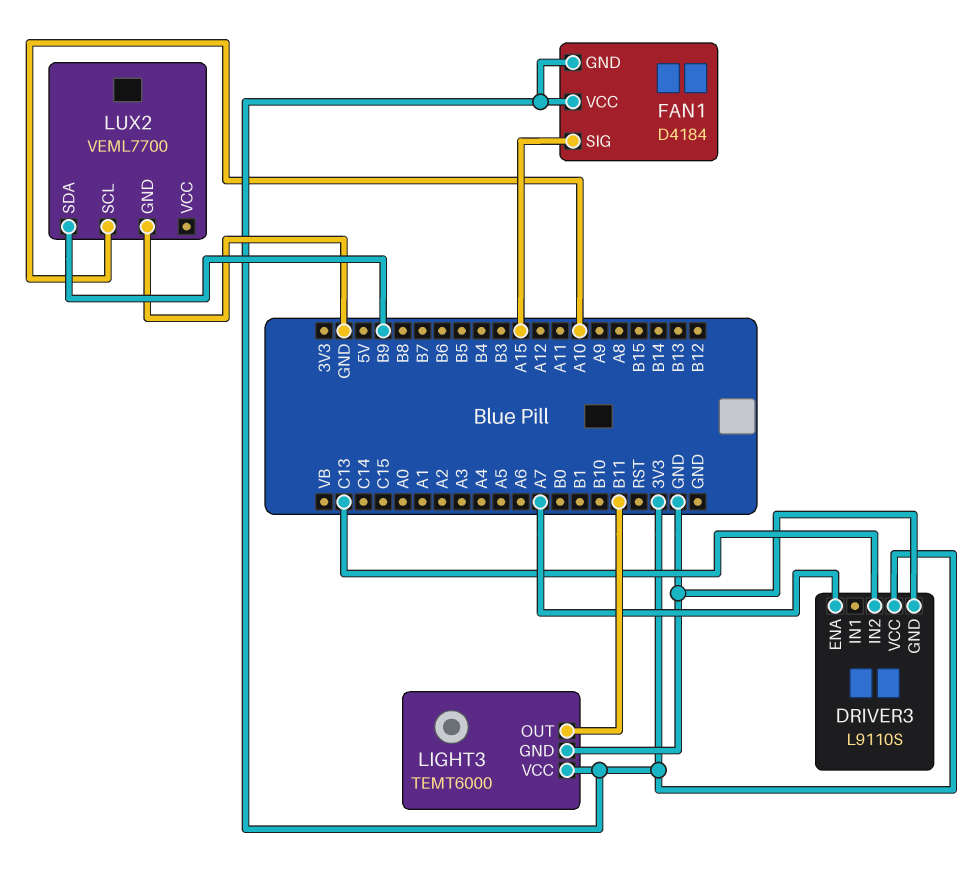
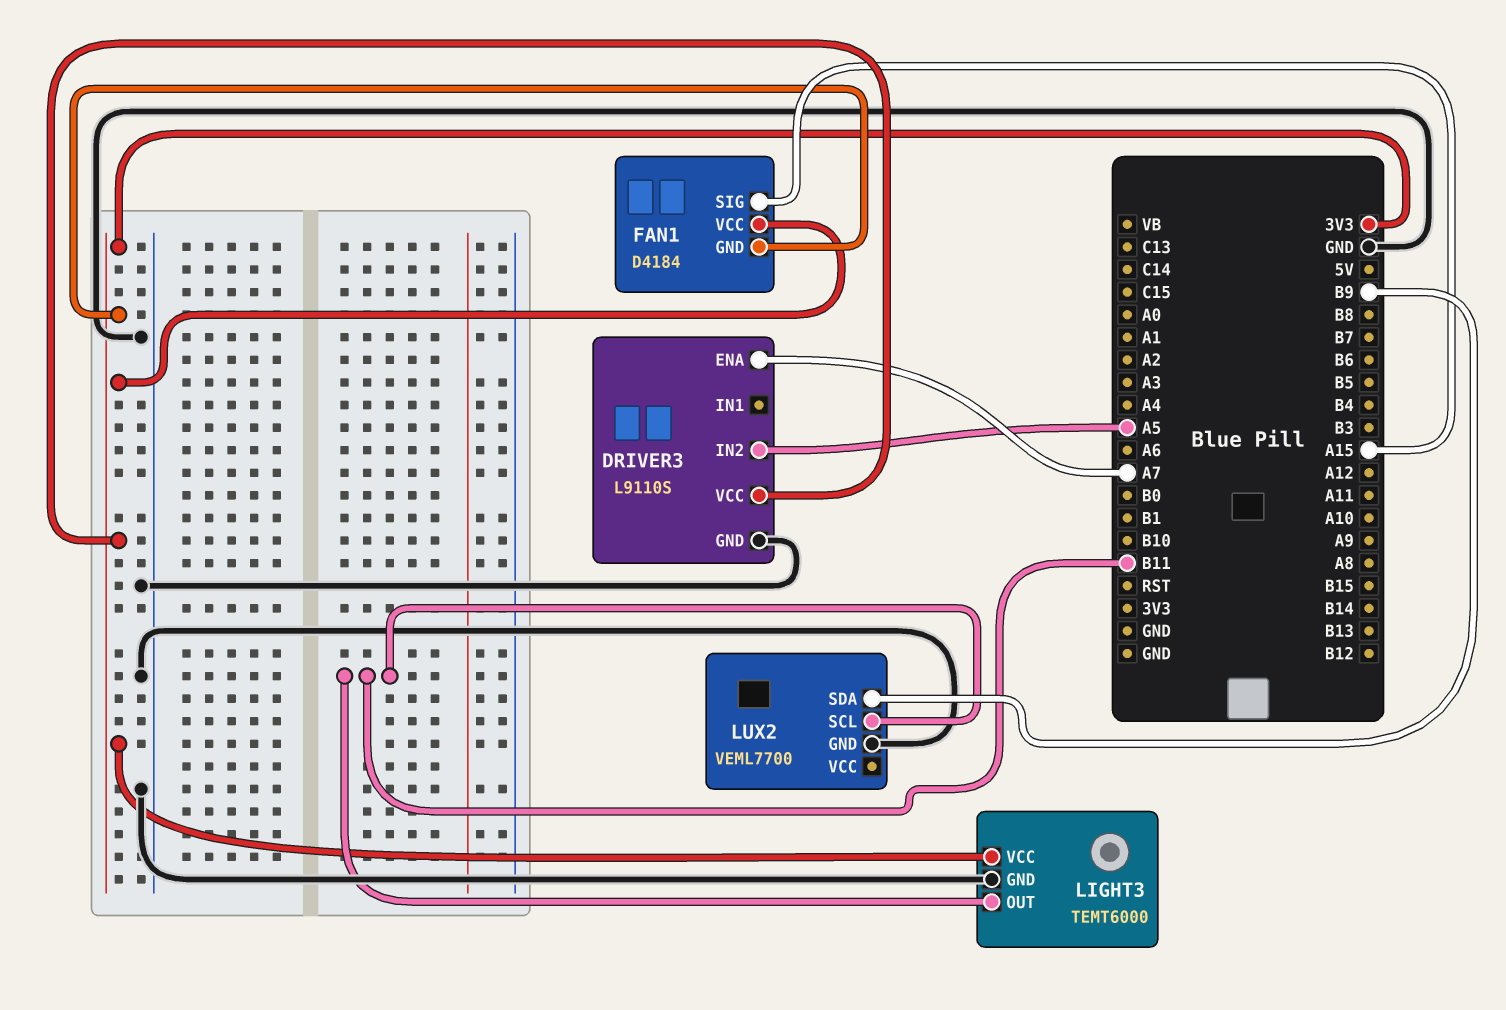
DRIVER3 pin IN2: C13 -> A5
LUX2 pin SCL: A10 -> B11

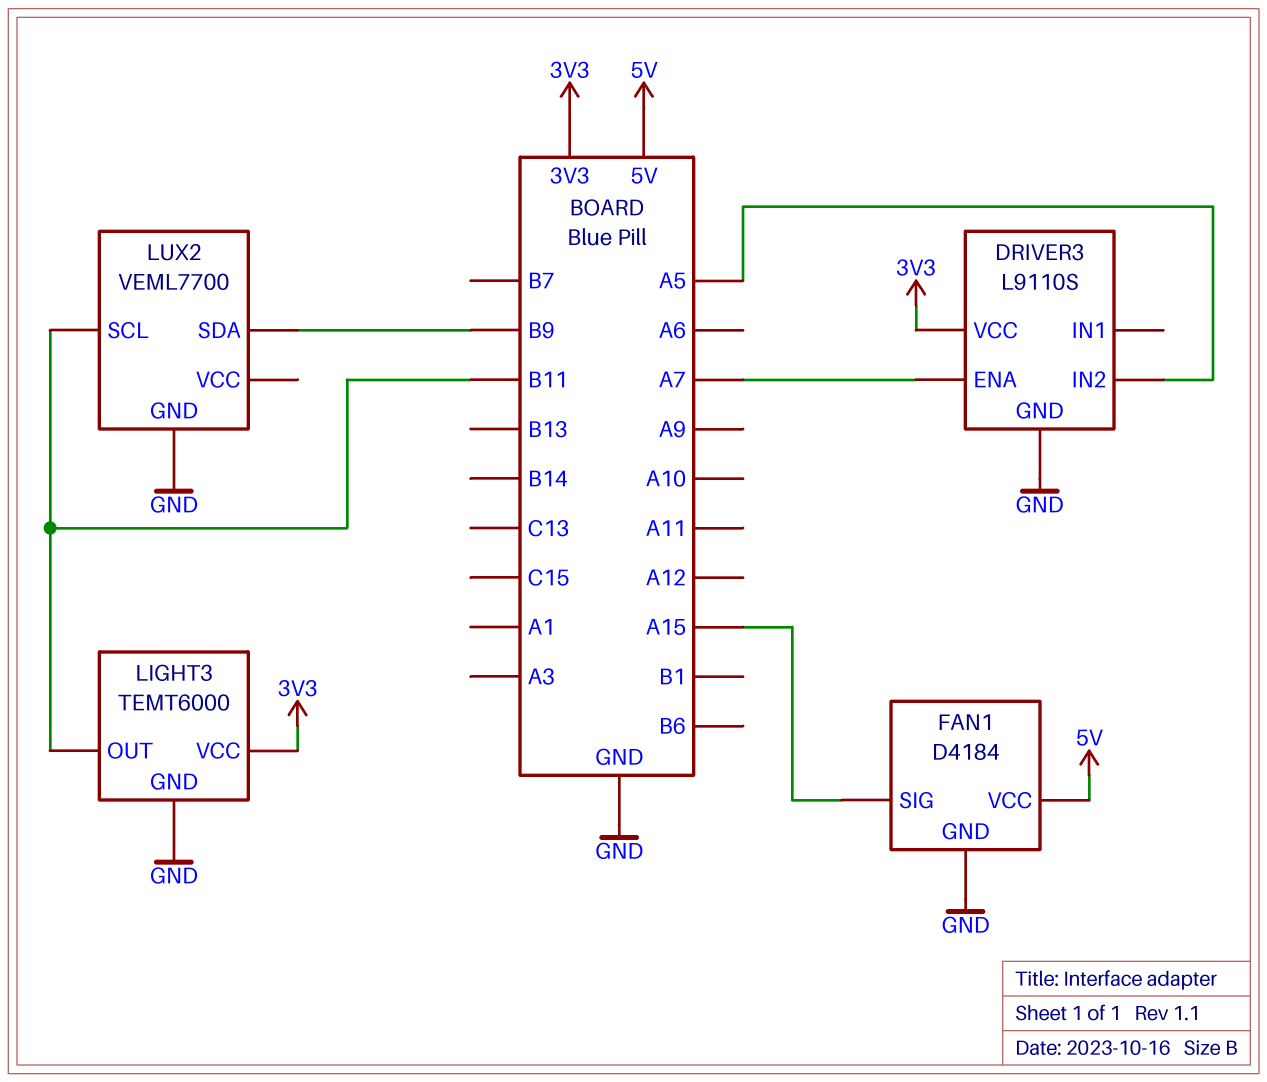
FAN1 pin GND: 3V3 -> GND
FAN1 pin VCC: 3V3 -> 5V

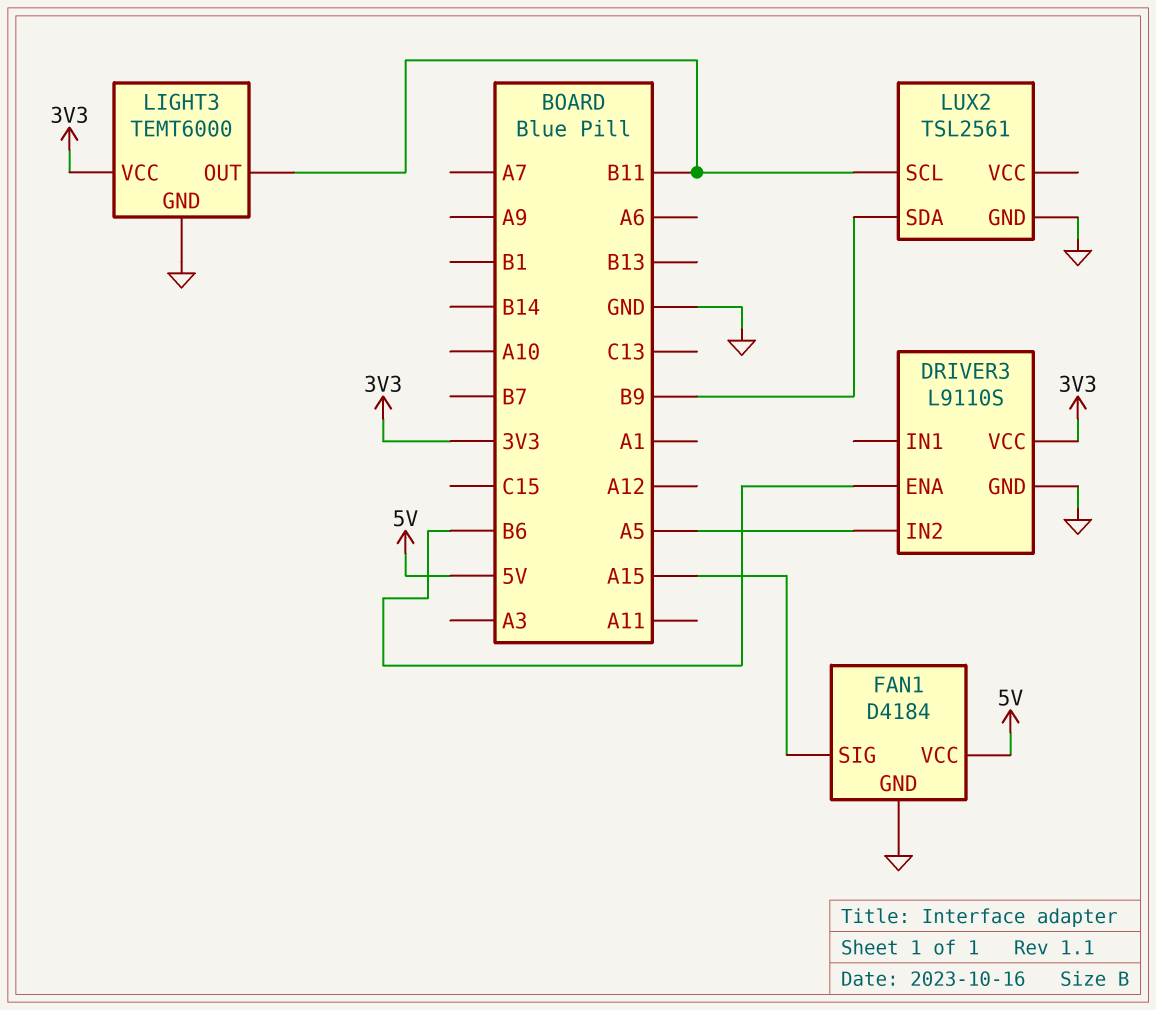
DRIVER3 pin ENA: A7 -> B6
LUX2: VEML7700 -> TSL2561

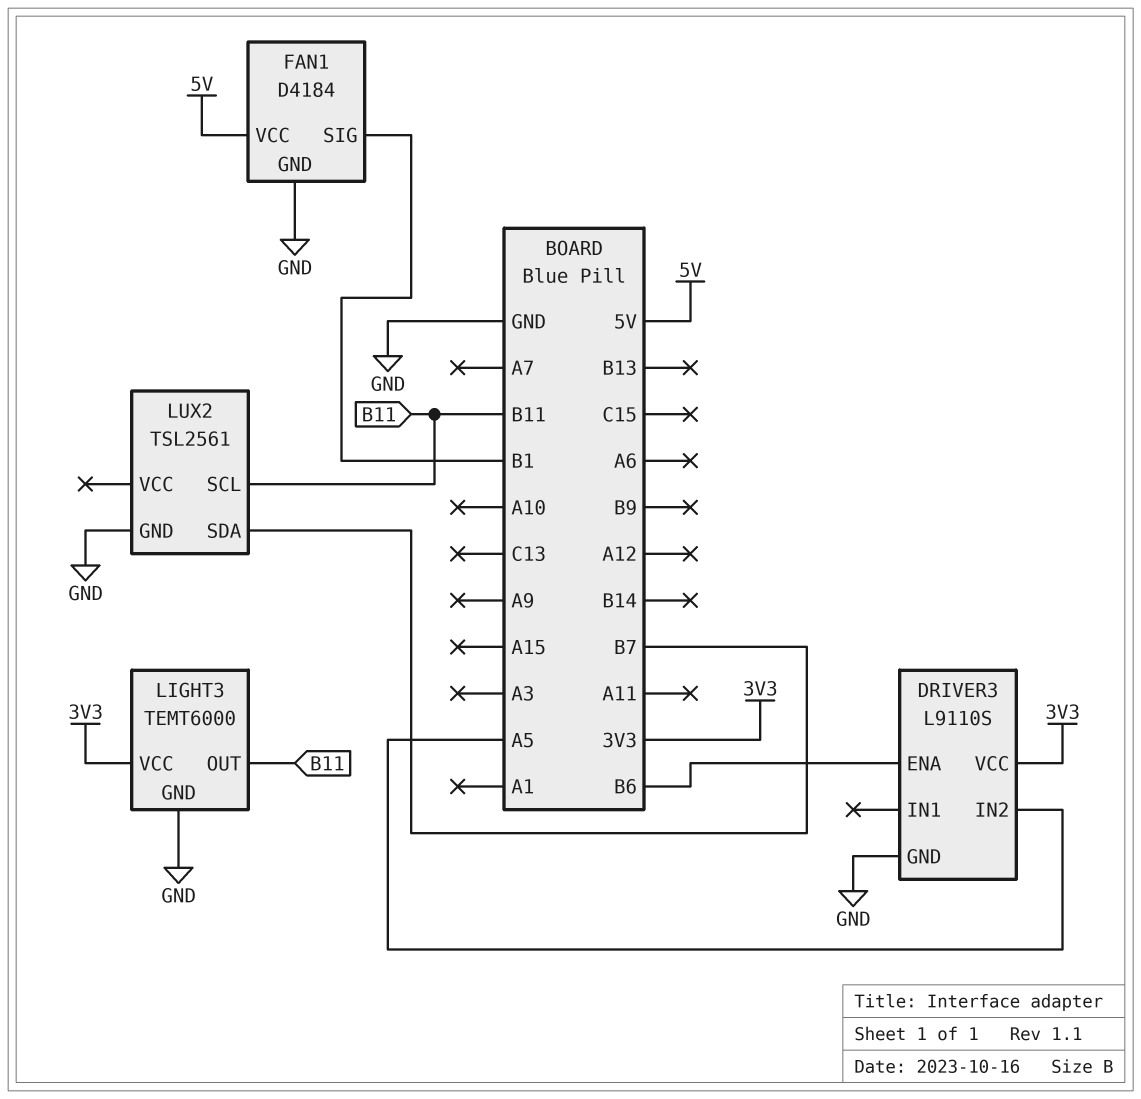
FAN1 pin SIG: A15 -> B1
LUX2 pin SDA: B9 -> B7

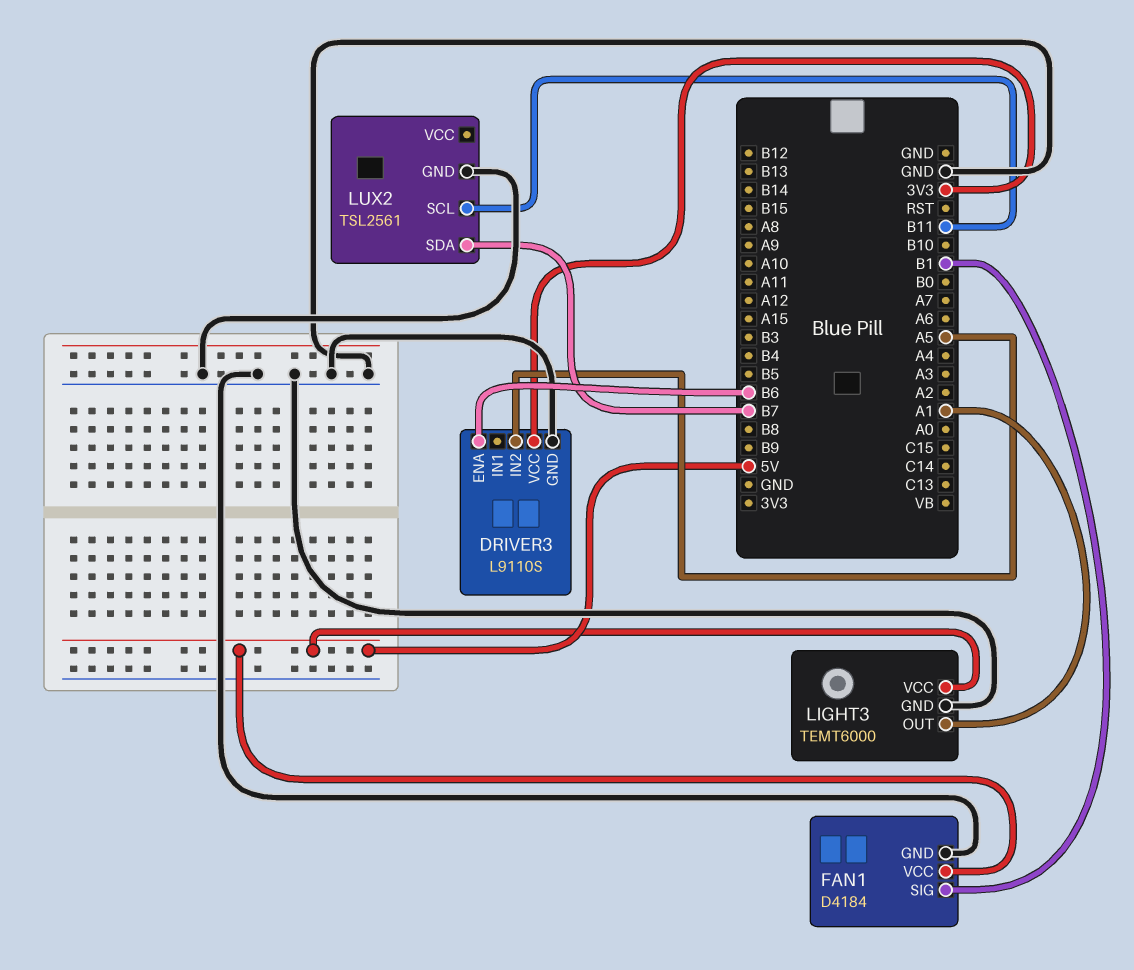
LIGHT3 pin OUT: B11 -> A1
LIGHT3 pin VCC: 3V3 -> 5V

